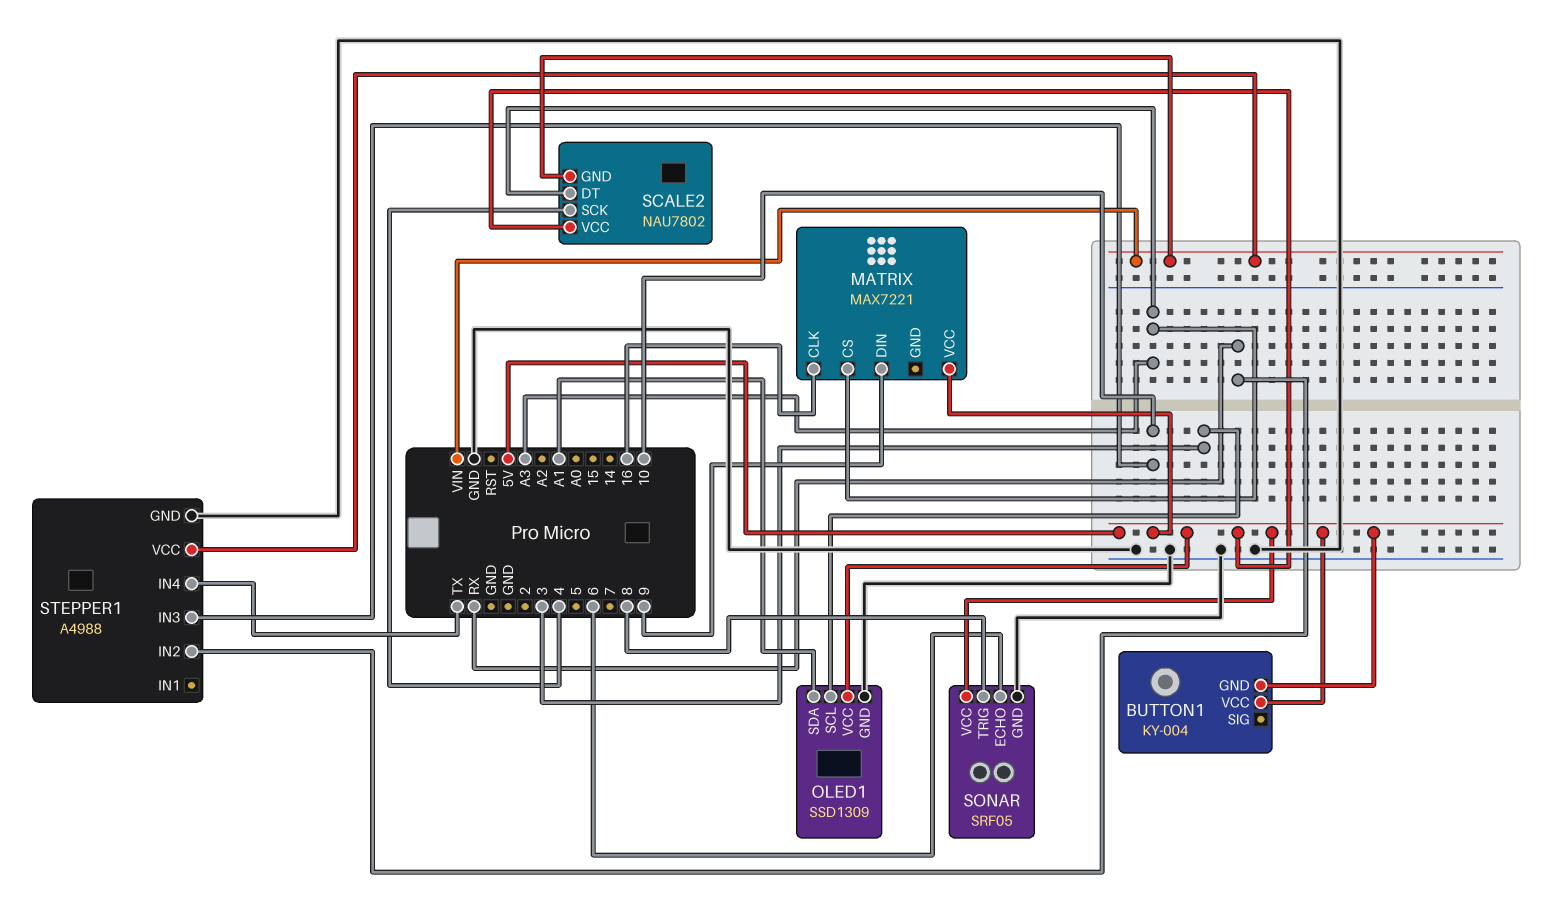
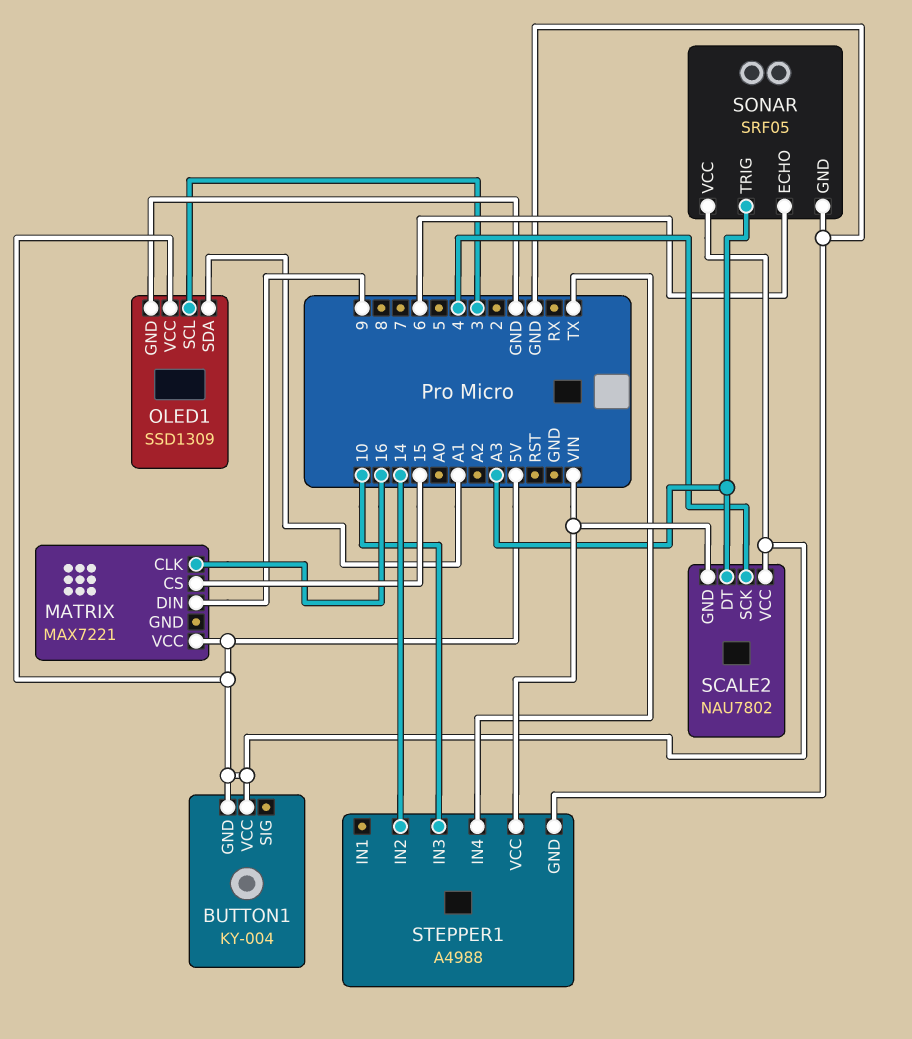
MATRIX pin CS: A3 -> 15
SONAR pin TRIG: 8 -> A3
STEPPER1 pin IN2: RX -> 14

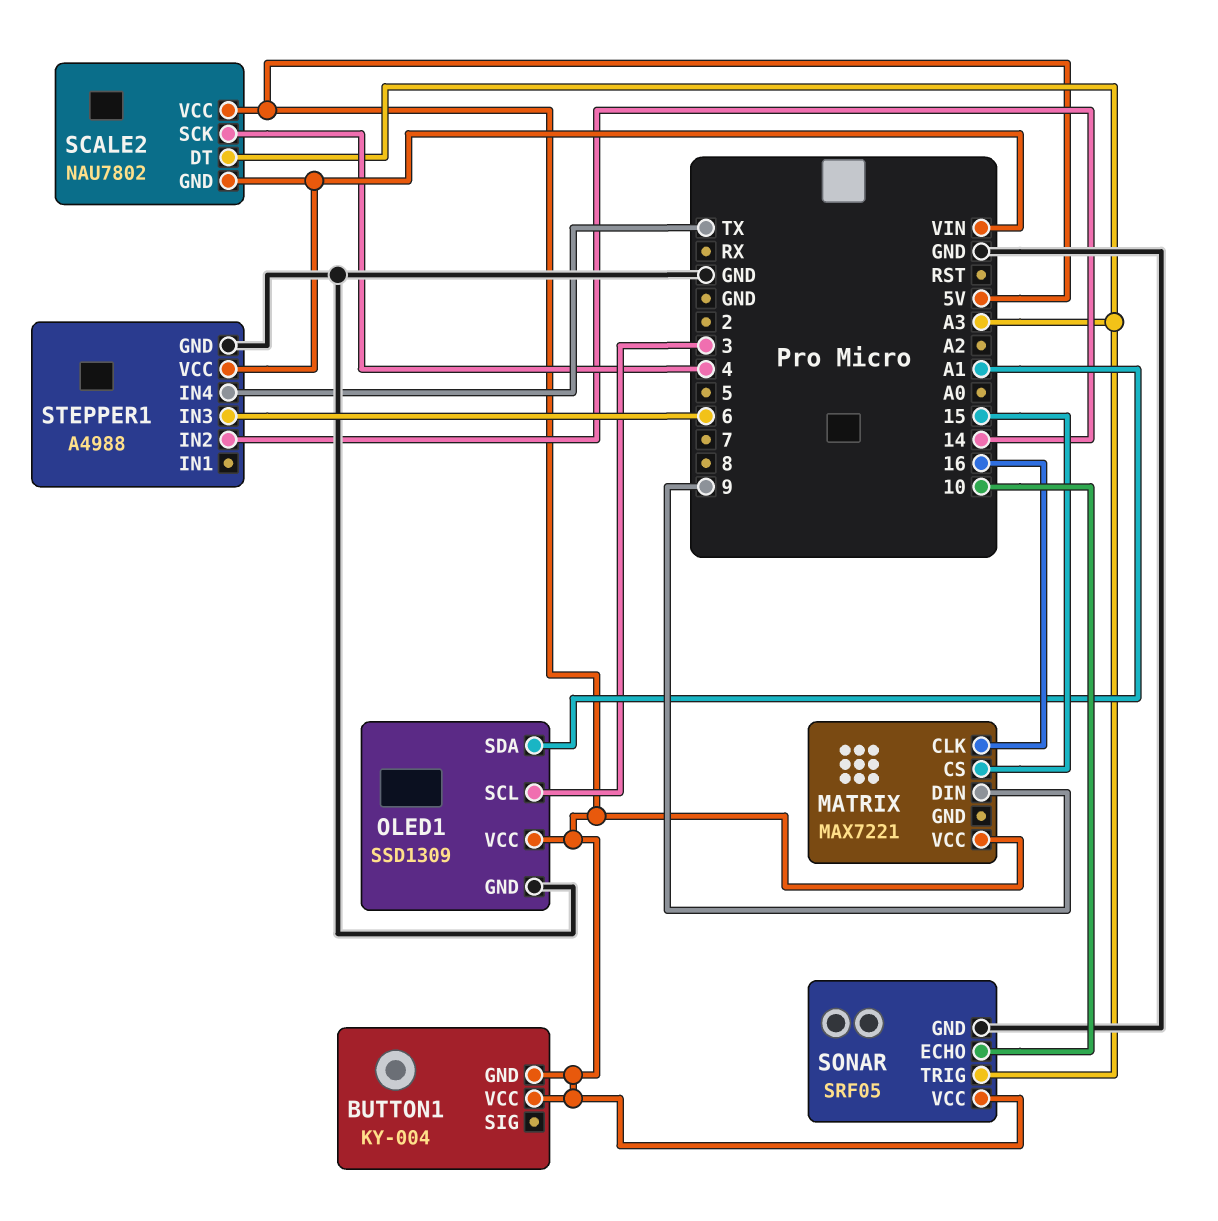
SONAR pin ECHO: 6 -> 10
STEPPER1 pin IN3: 10 -> 6

